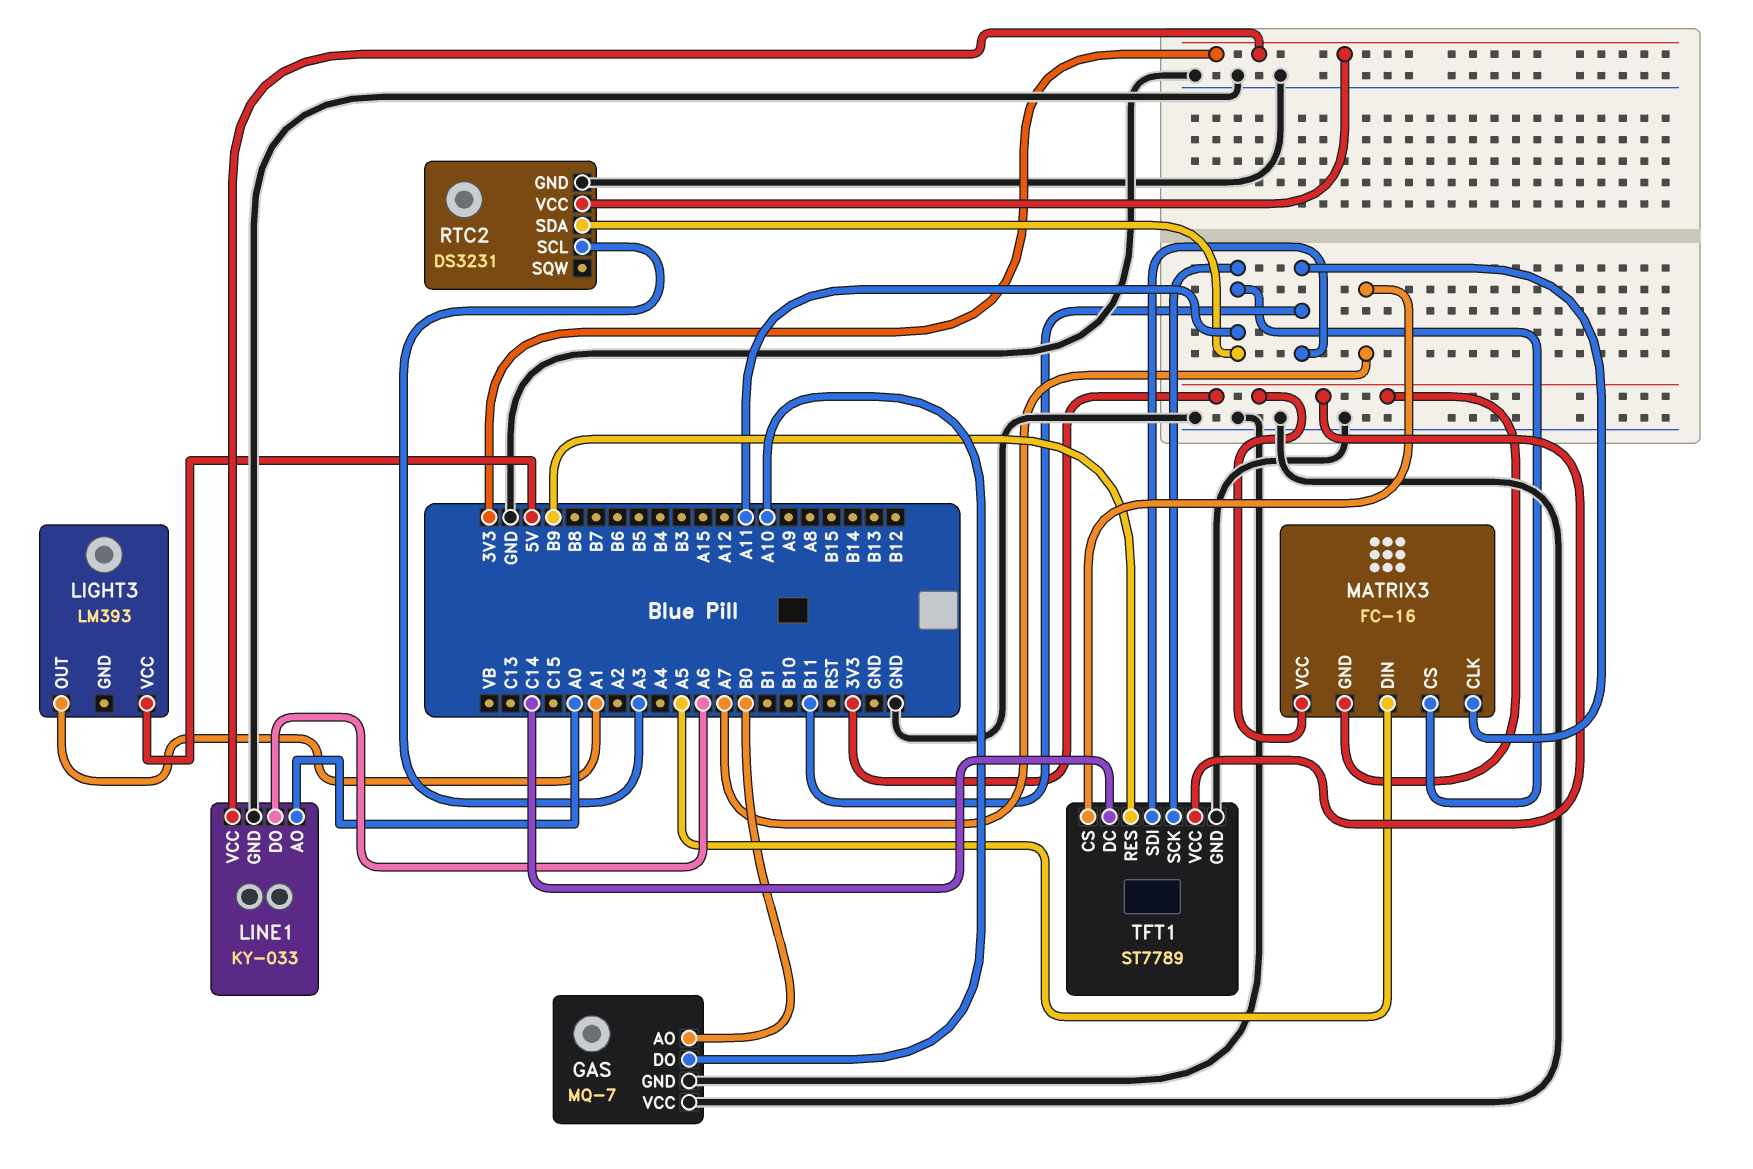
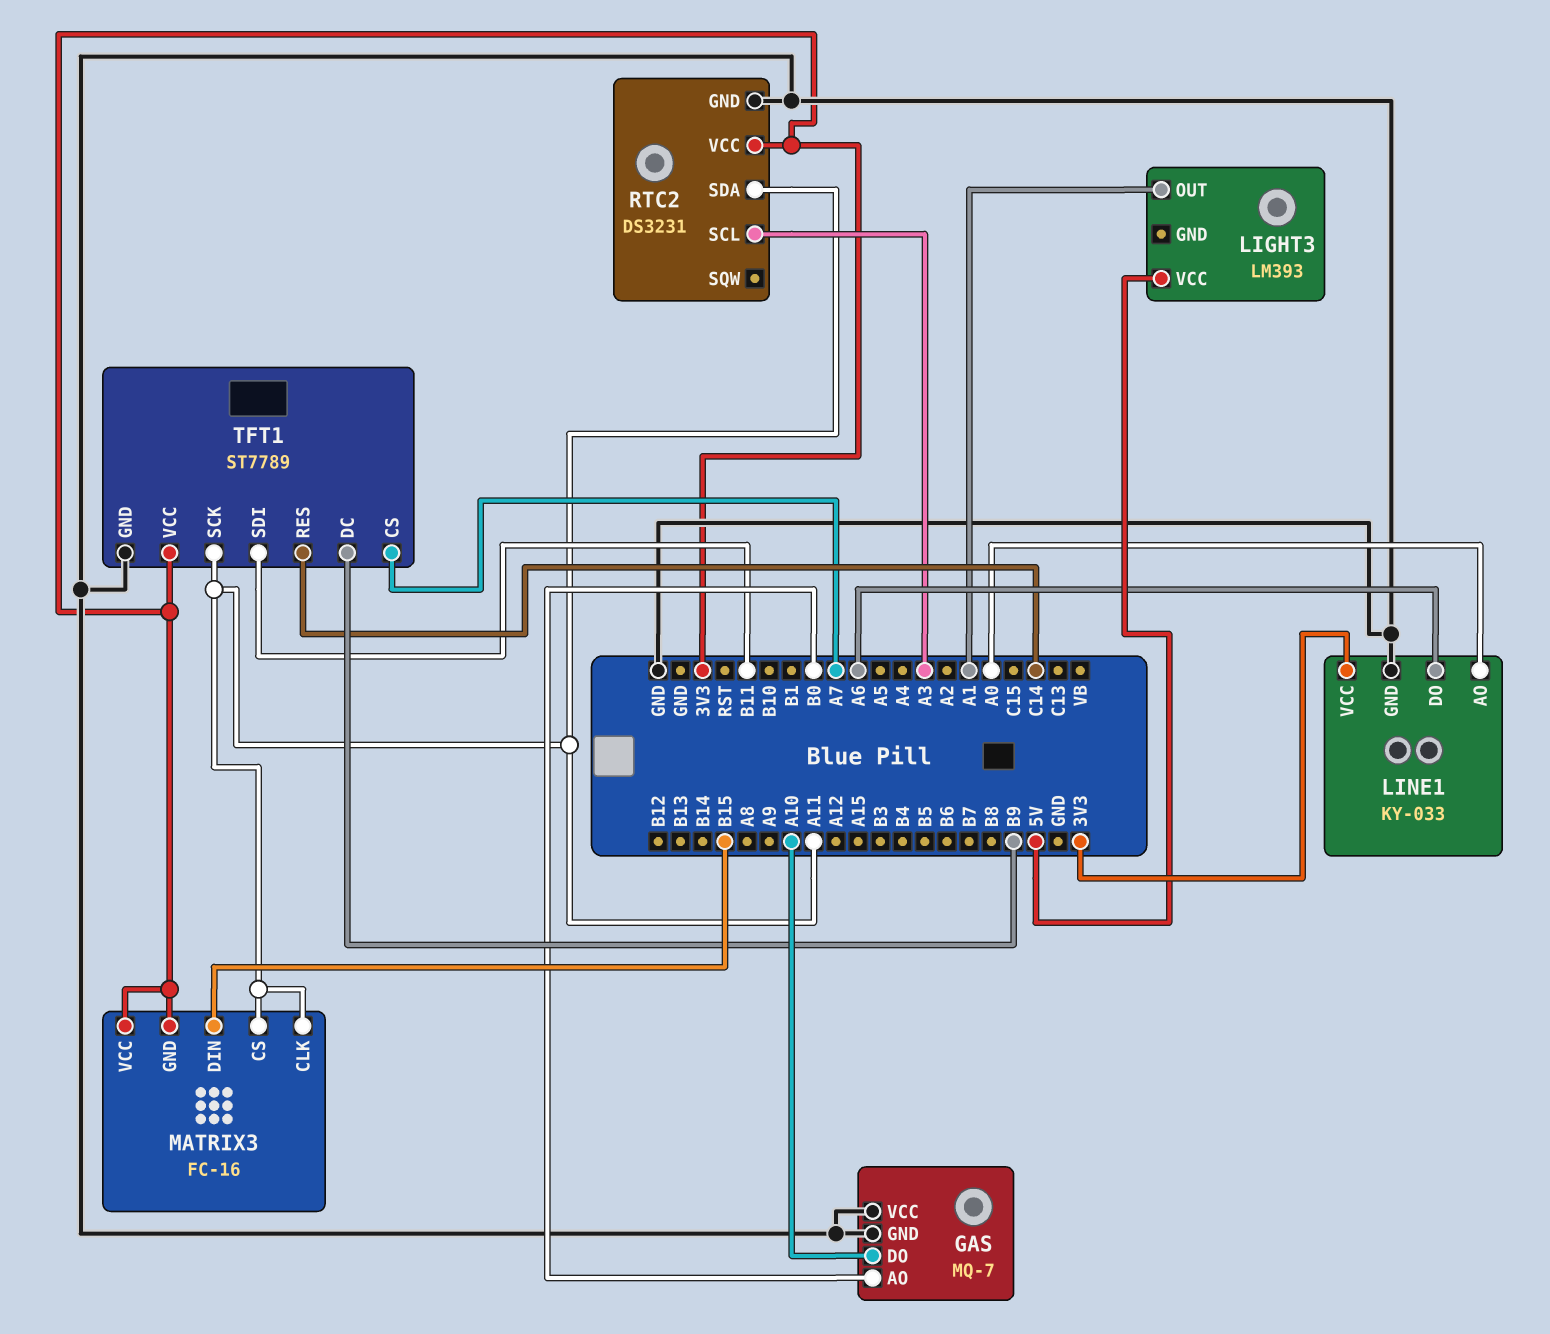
MATRIX3 pin CLK: B11 -> A11
MATRIX3 pin DIN: A5 -> B15
TFT1 pin DC: C14 -> B9
TFT1 pin RES: B9 -> C14

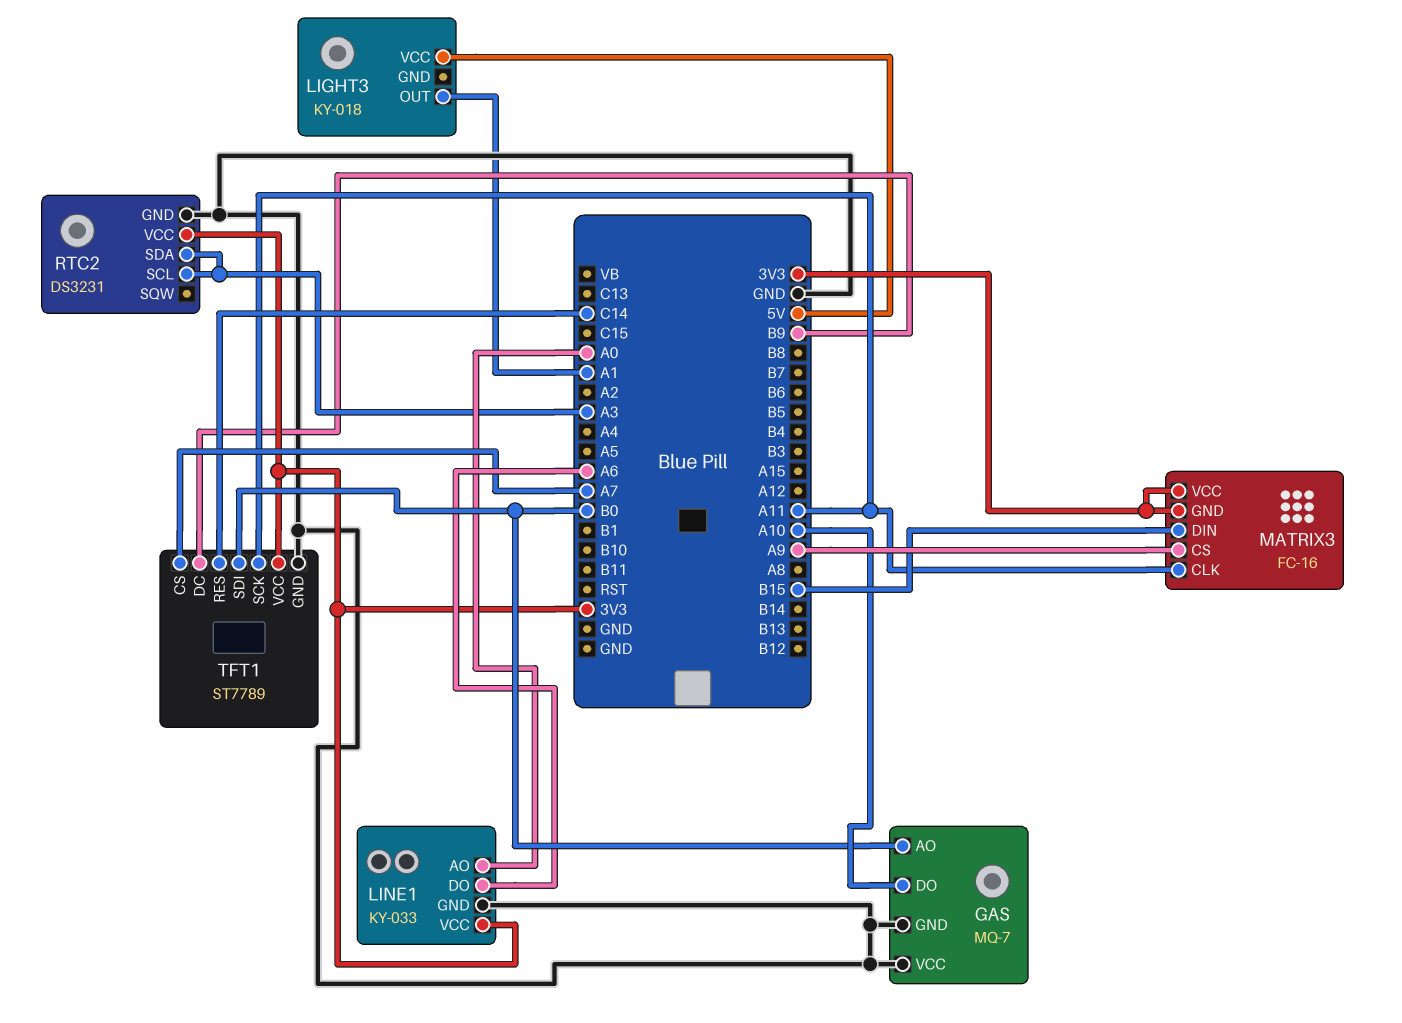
LIGHT3: LM393 -> KY-018
MATRIX3 pin CS: A11 -> A9
RTC2 pin SDA: A11 -> A3
TFT1 pin SDI: B11 -> B0

